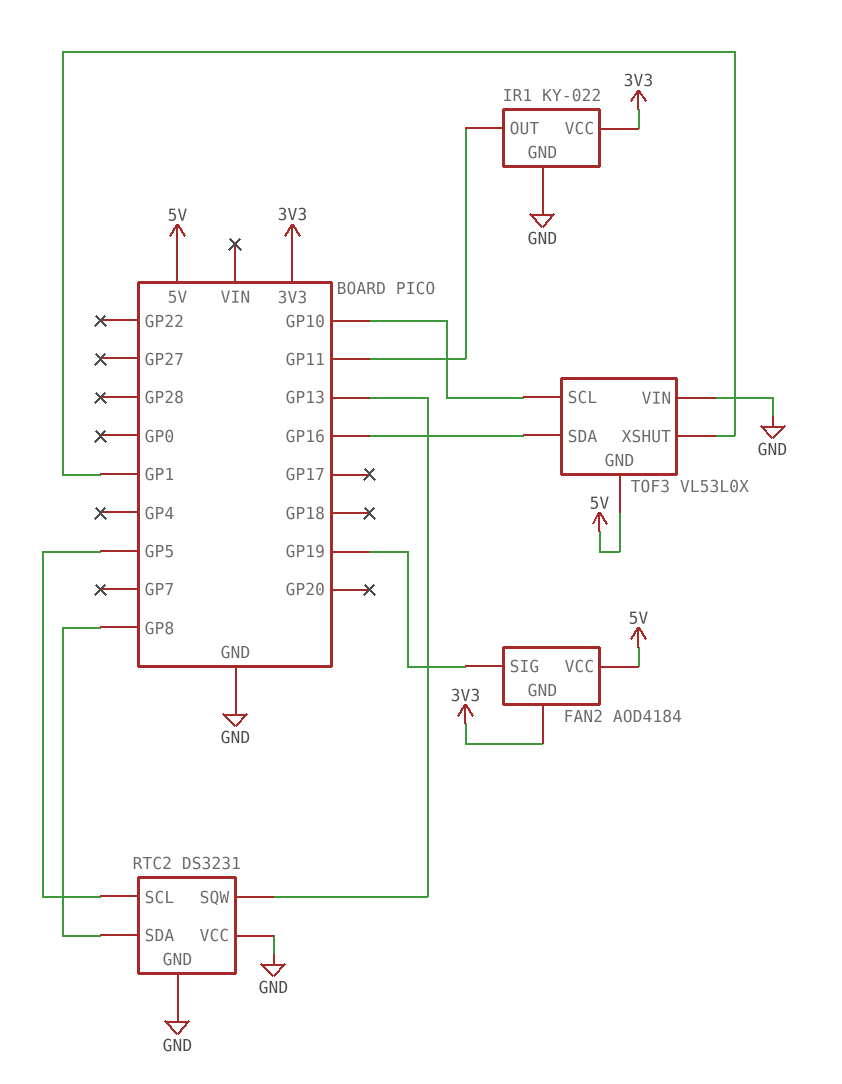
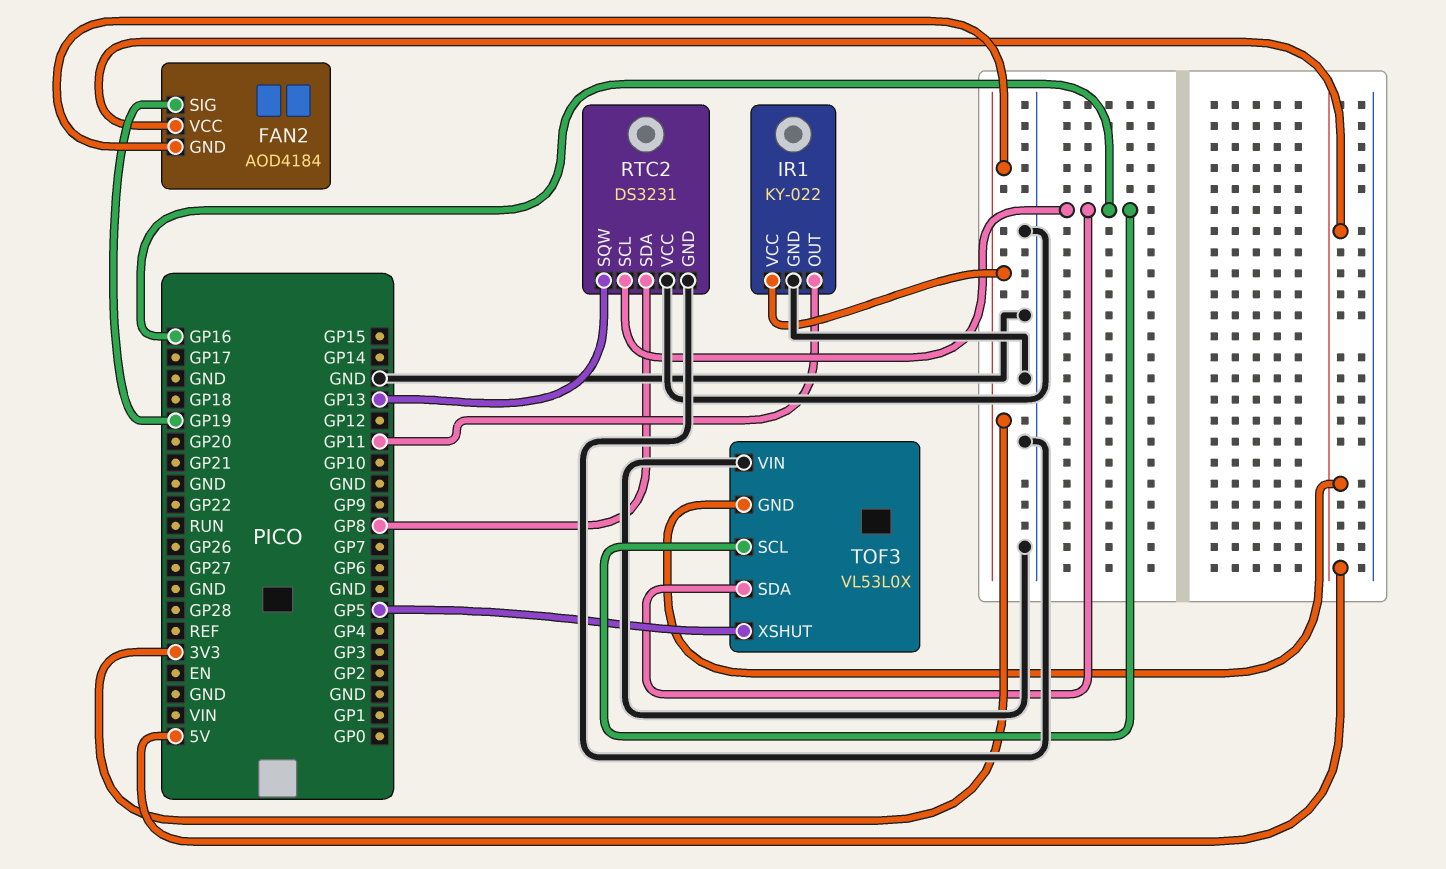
RTC2 pin SCL: GP5 -> GP16
TOF3 pin SCL: GP10 -> GP16
TOF3 pin XSHUT: GP1 -> GP5

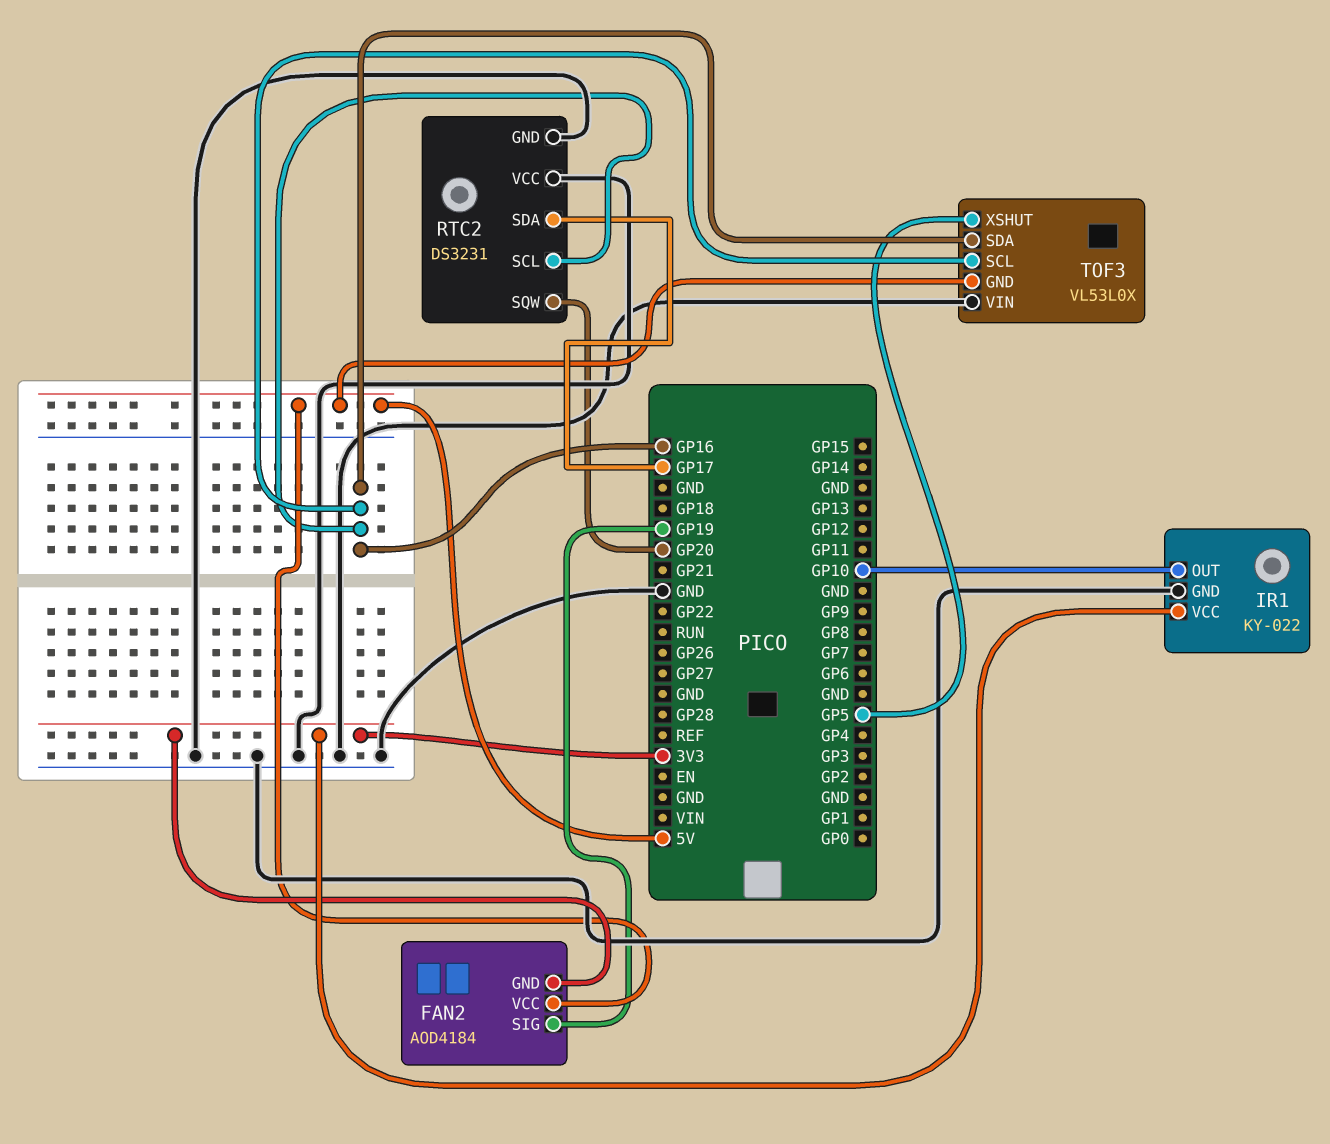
IR1 pin OUT: GP11 -> GP10
RTC2 pin SDA: GP8 -> GP17
RTC2 pin SQW: GP13 -> GP20

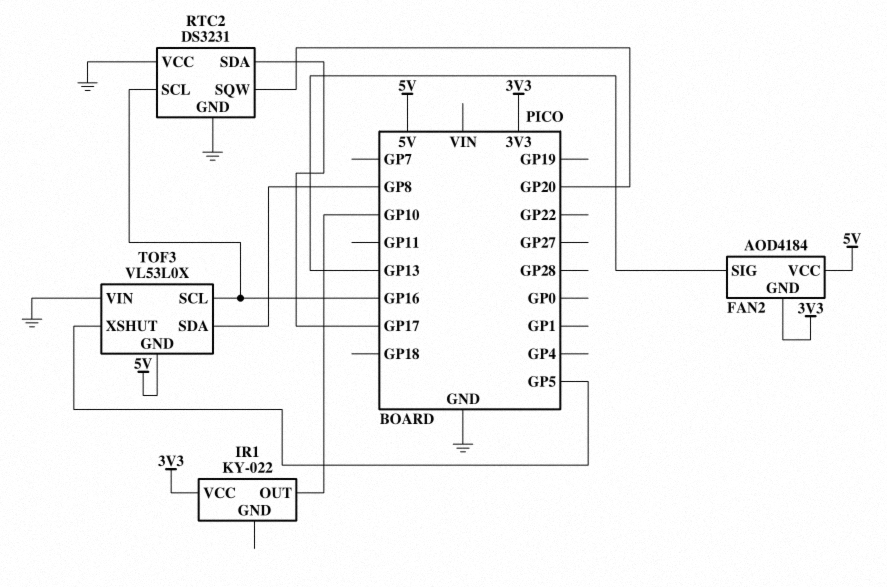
FAN2 pin SIG: GP19 -> GP13
IR1 pin GND: GND -> none
TOF3 pin SDA: GP16 -> GP8

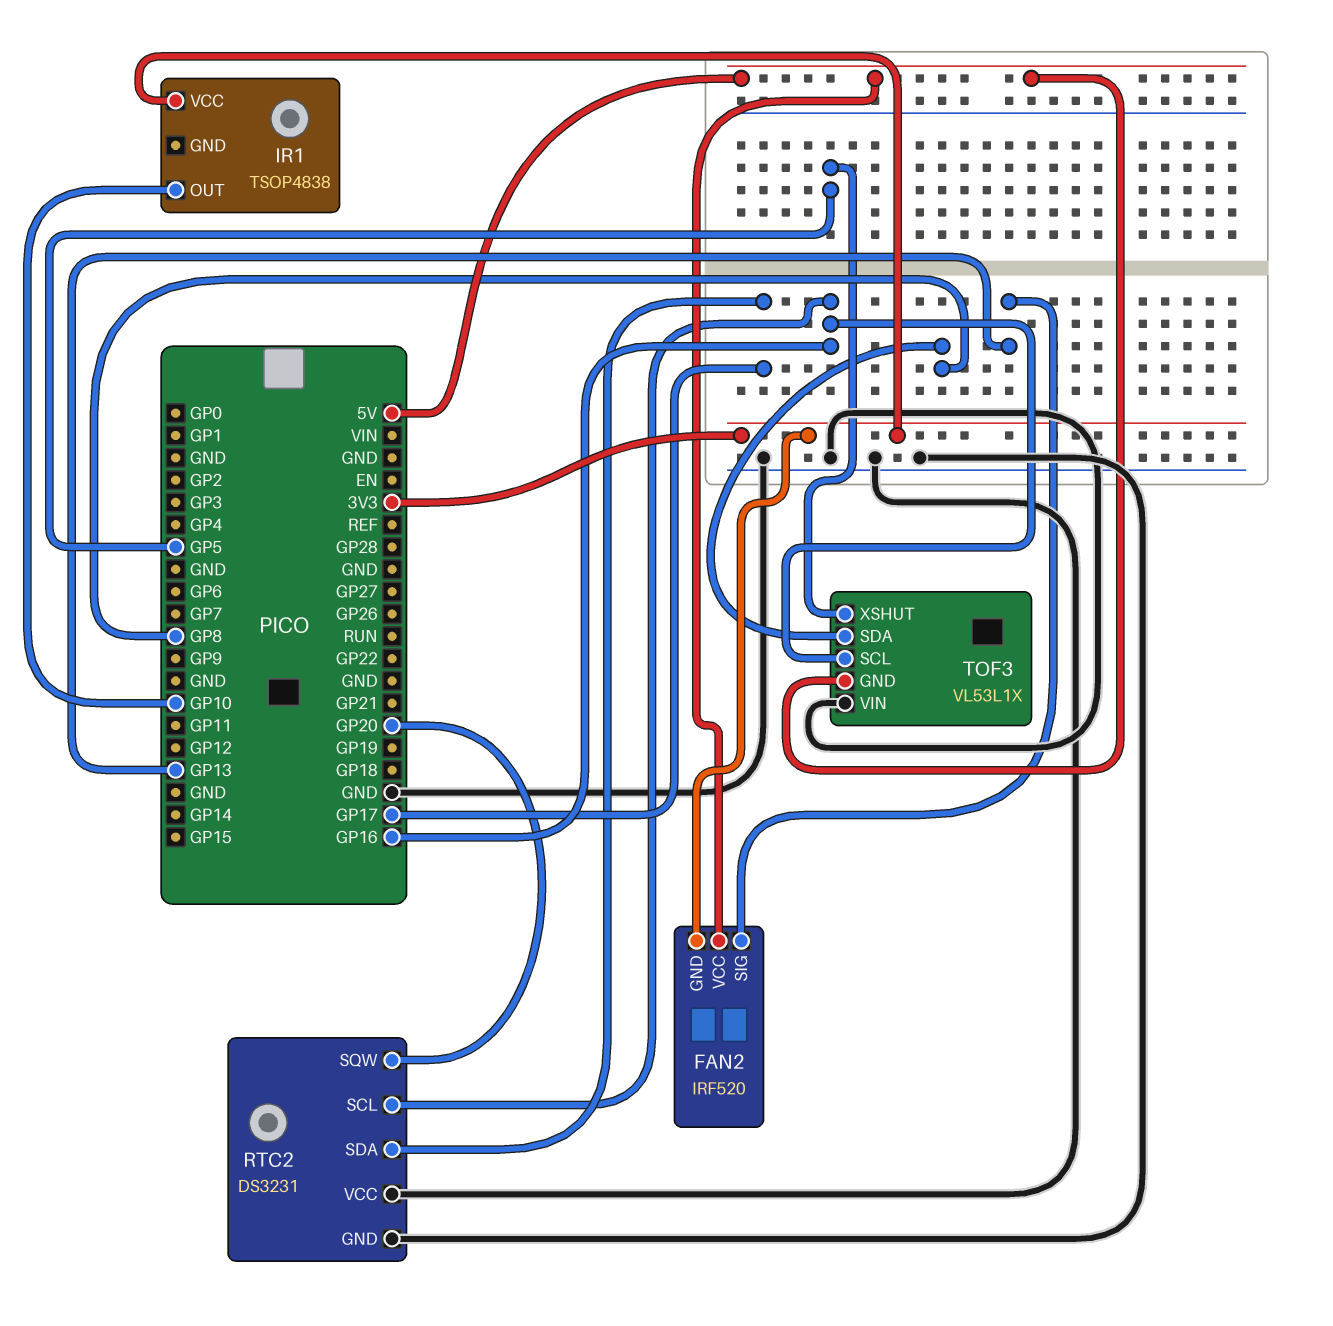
FAN2: AOD4184 -> IRF520
IR1: KY-022 -> TSOP4838
TOF3: VL53L0X -> VL53L1X

